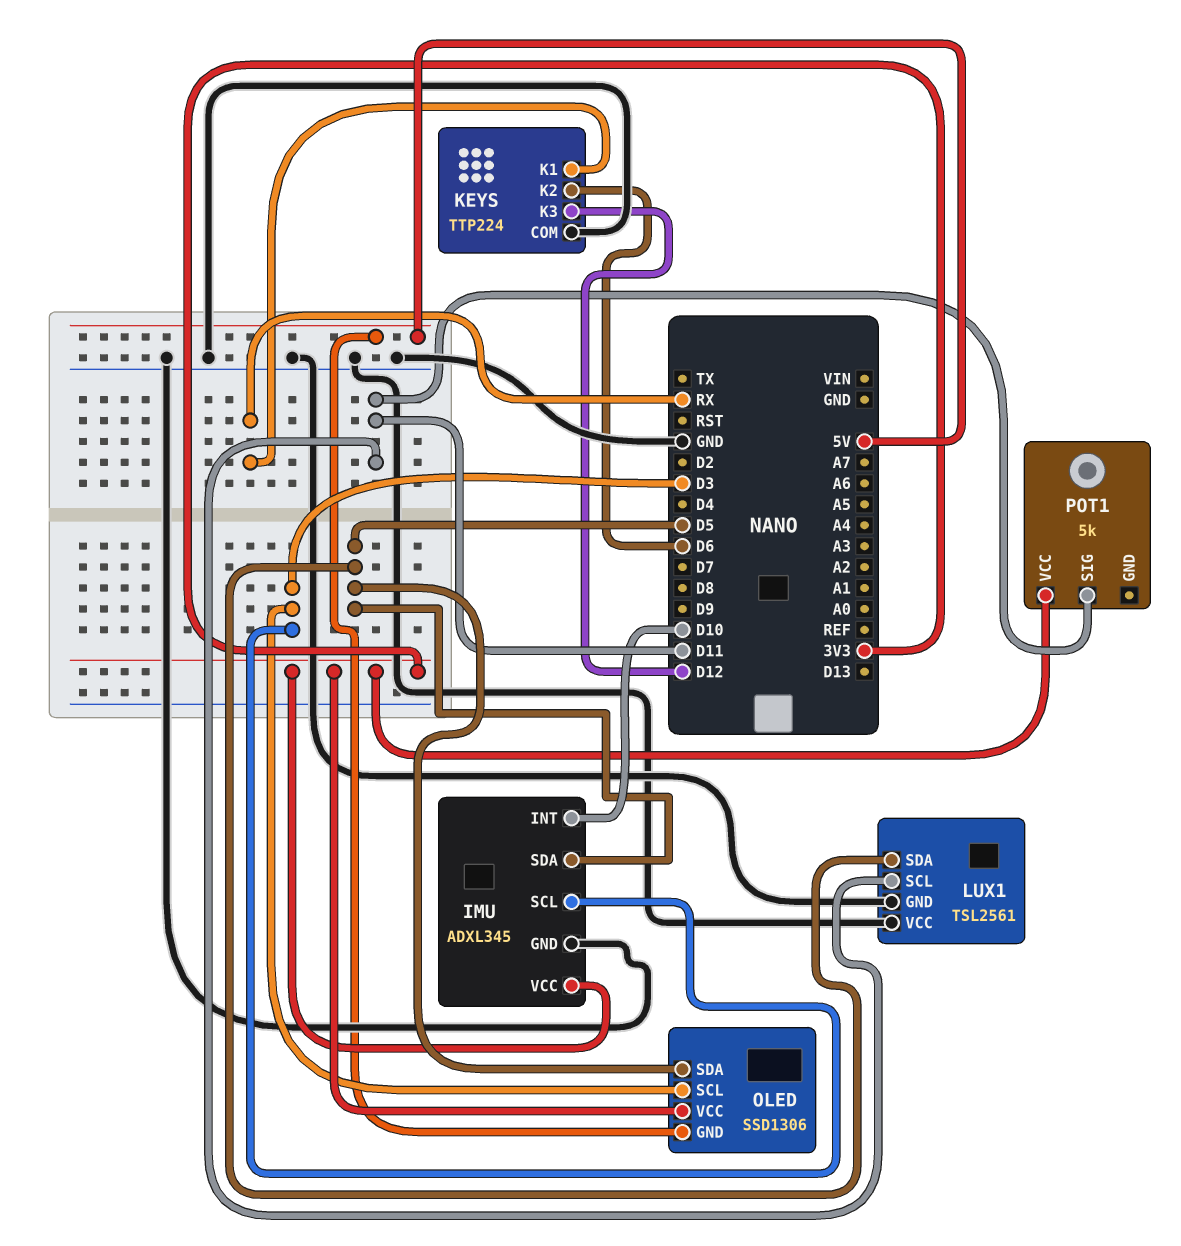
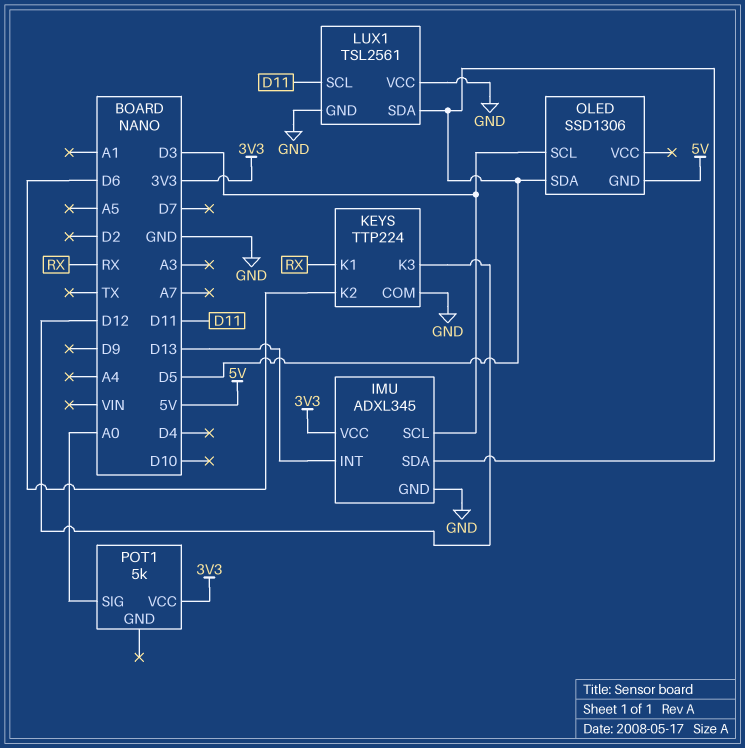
IMU pin INT: D10 -> D13
OLED pin VCC: 3V3 -> none
POT1 pin SIG: D11 -> A0

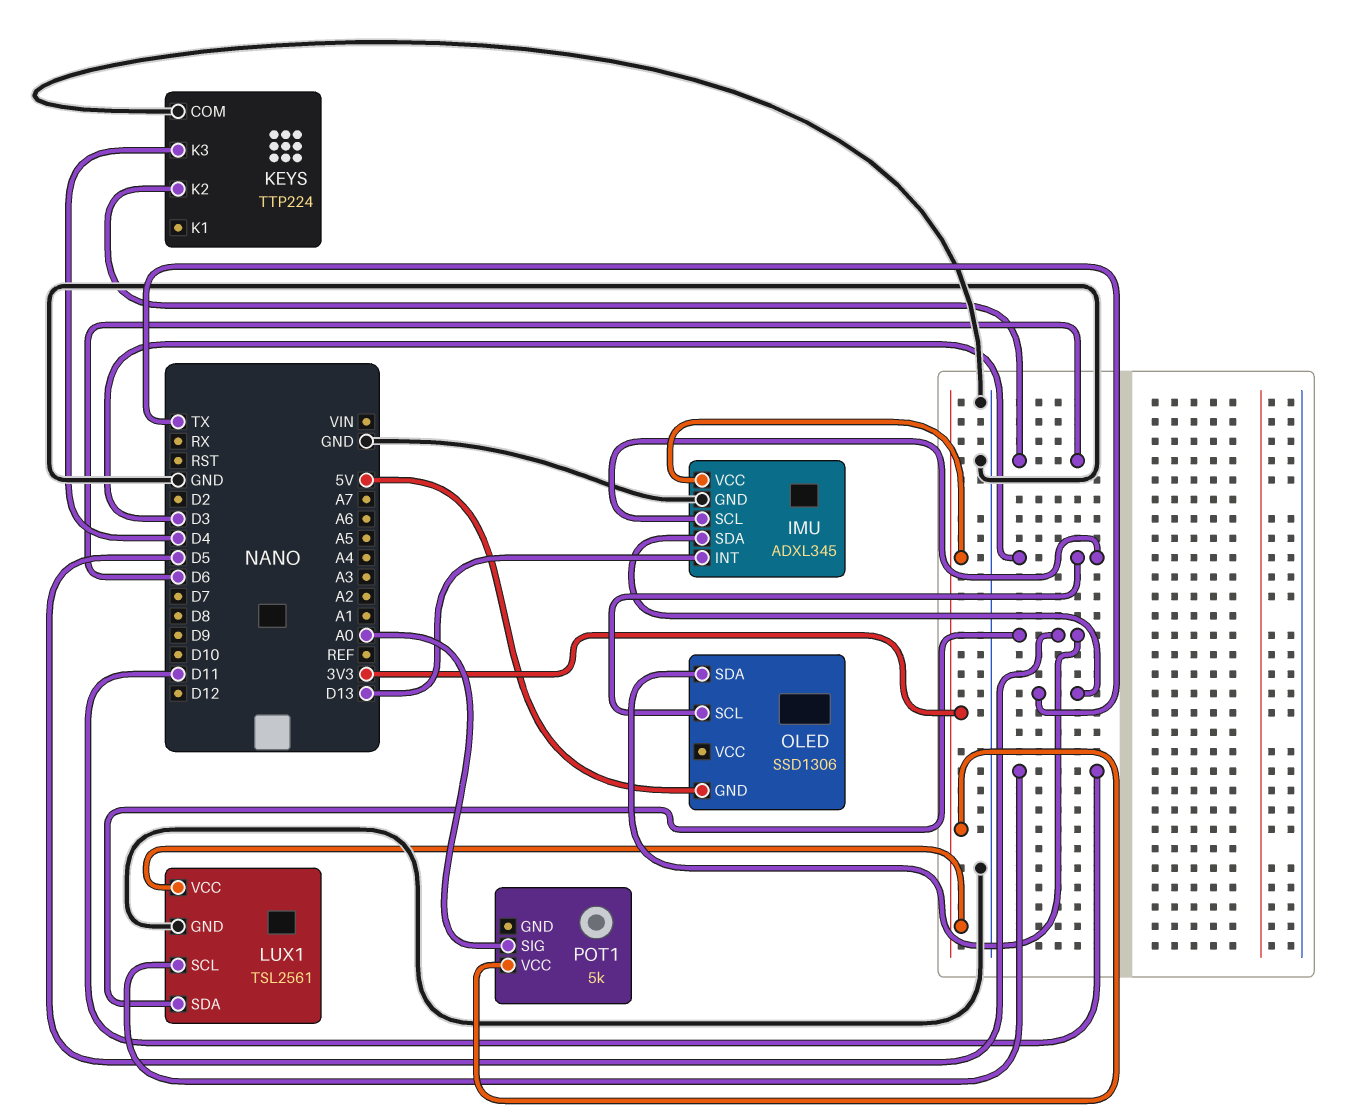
IMU pin SDA: D5 -> TX
KEYS pin K1: RX -> none
KEYS pin K3: D12 -> D4
LUX1 pin VCC: GND -> 3V3

